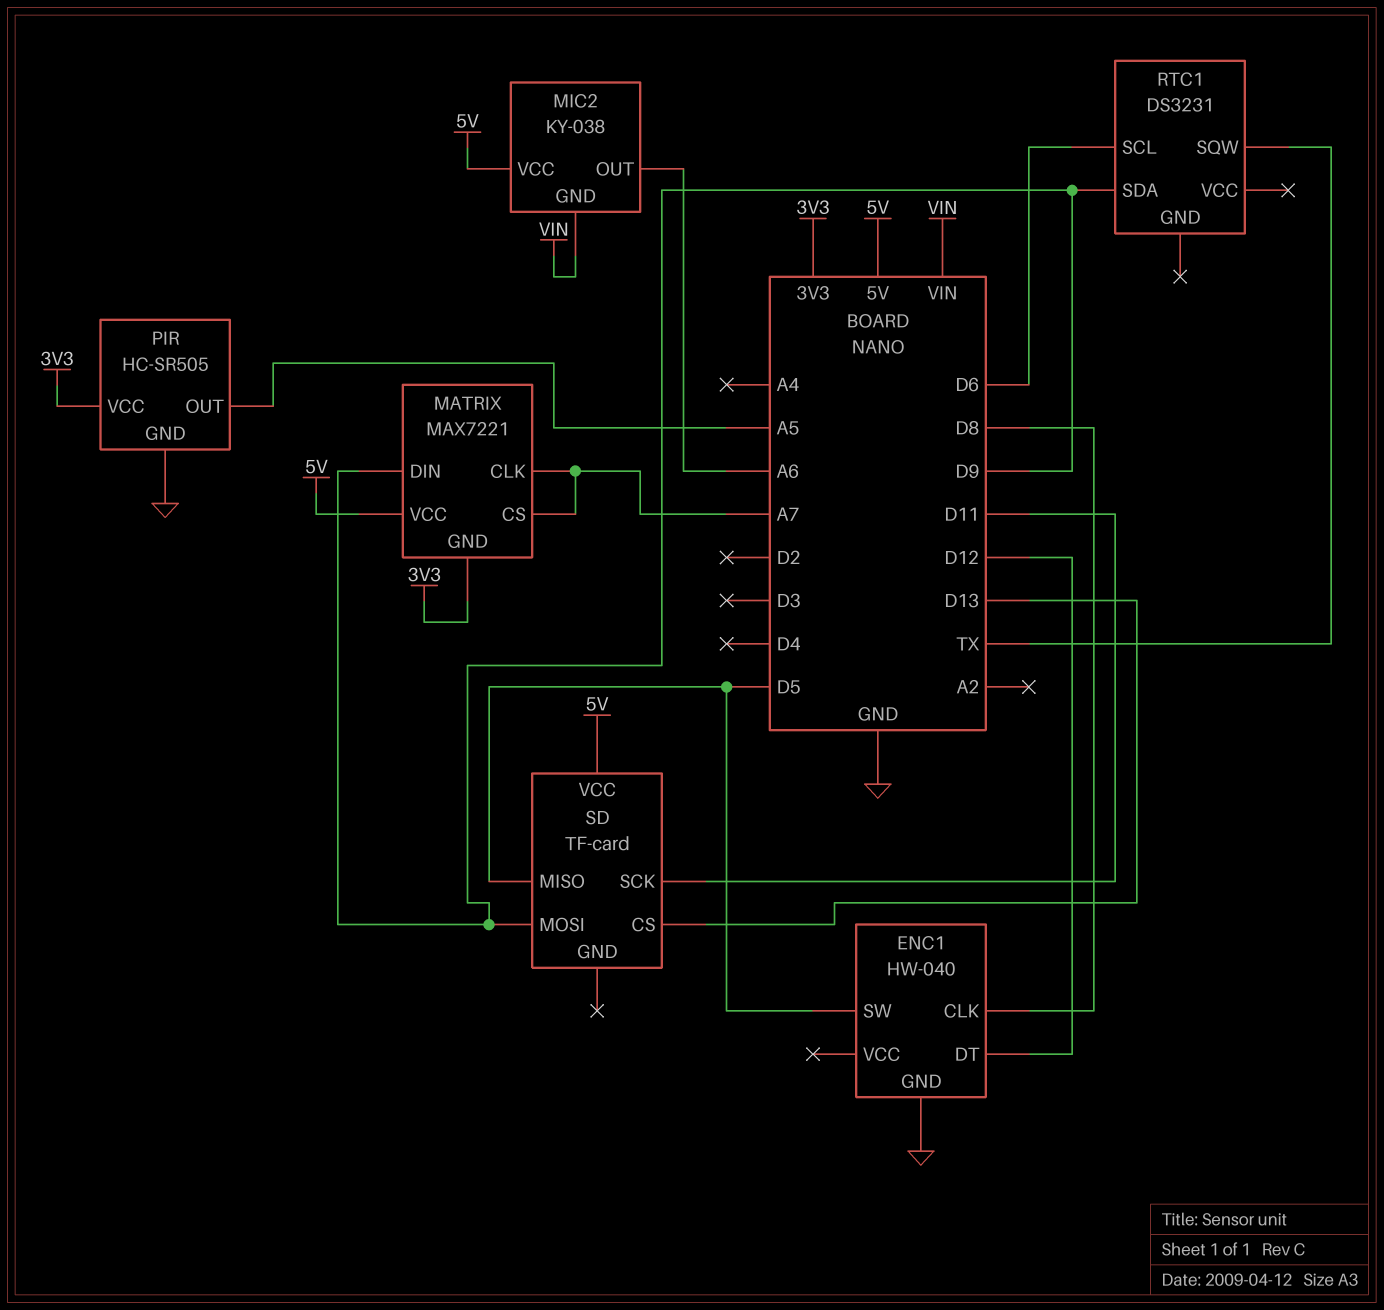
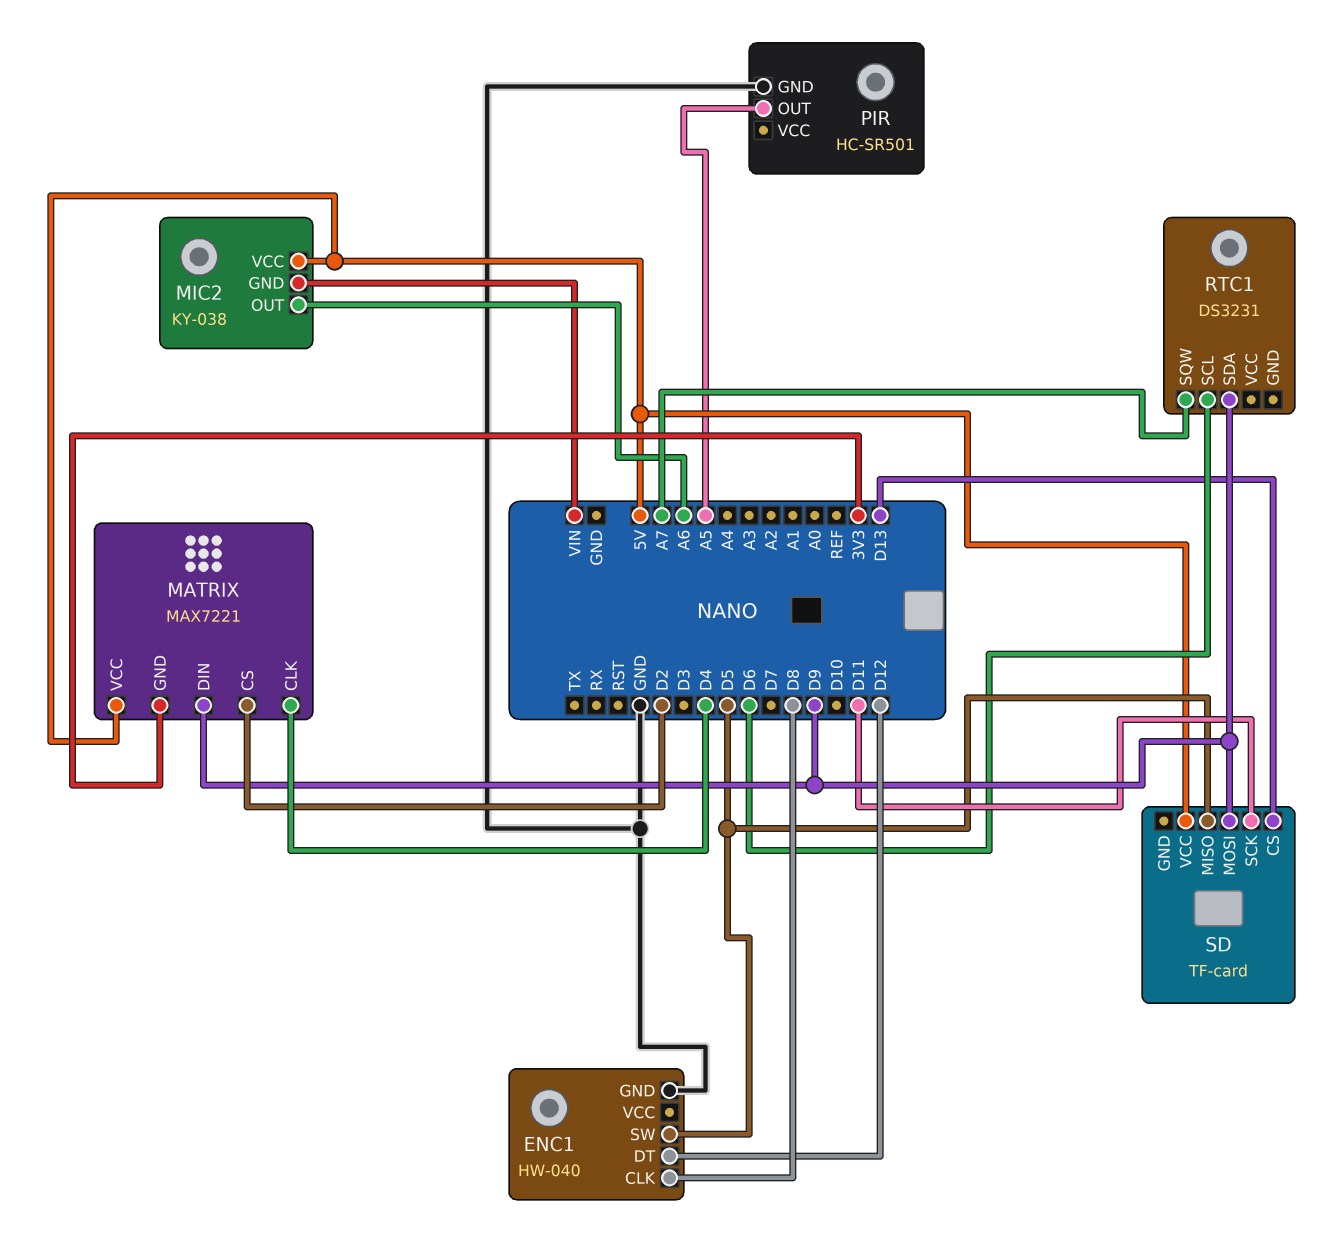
MATRIX pin CLK: A7 -> D4
MATRIX pin CS: A7 -> D2
PIR: HC-SR505 -> HC-SR501
PIR pin VCC: 3V3 -> none
RTC1 pin SQW: TX -> A7

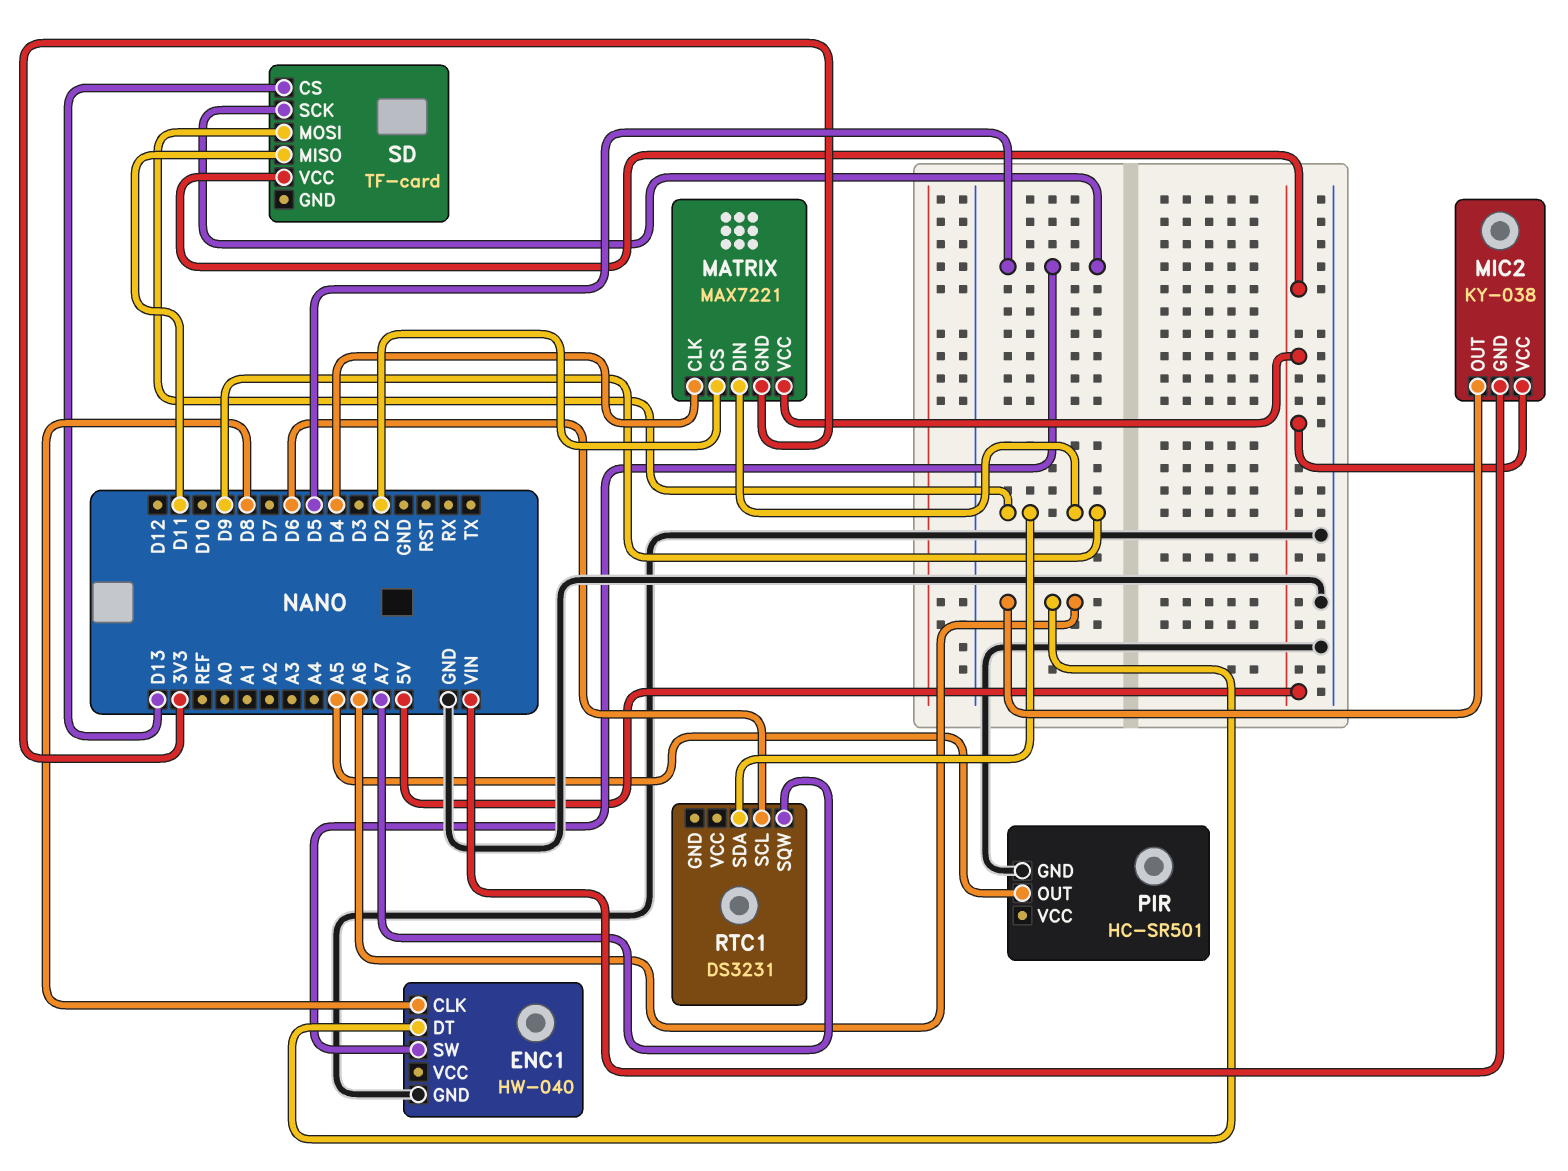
ENC1 pin DT: D12 -> A6
SD pin MISO: D5 -> D11
SD pin SCK: D11 -> D5

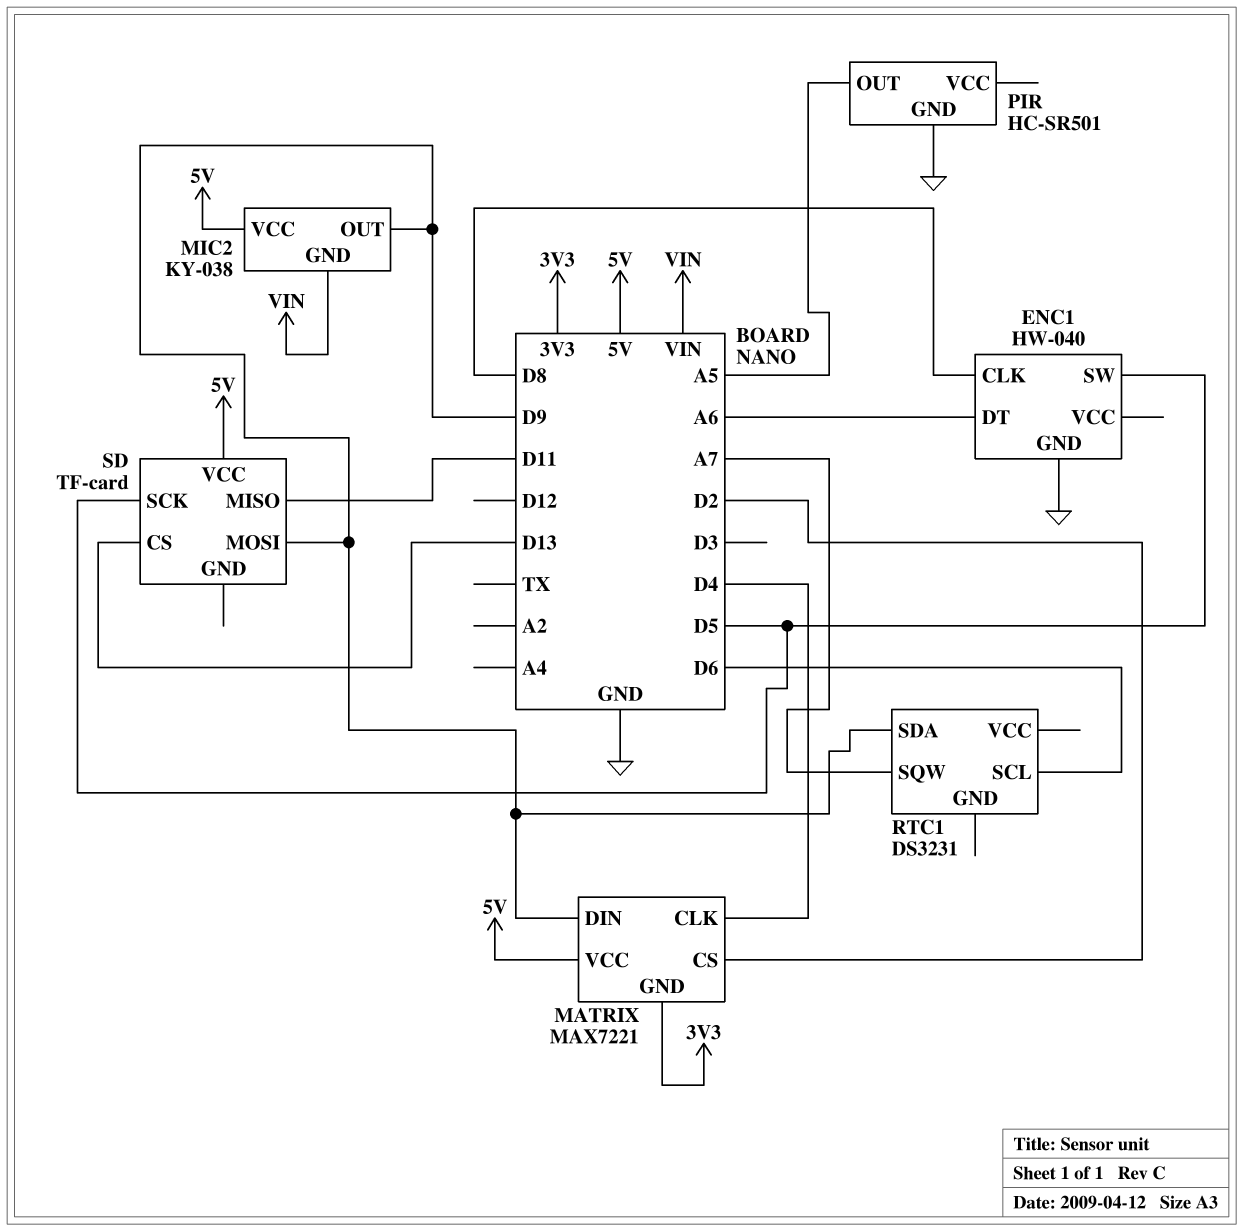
MIC2 pin OUT: A6 -> D9

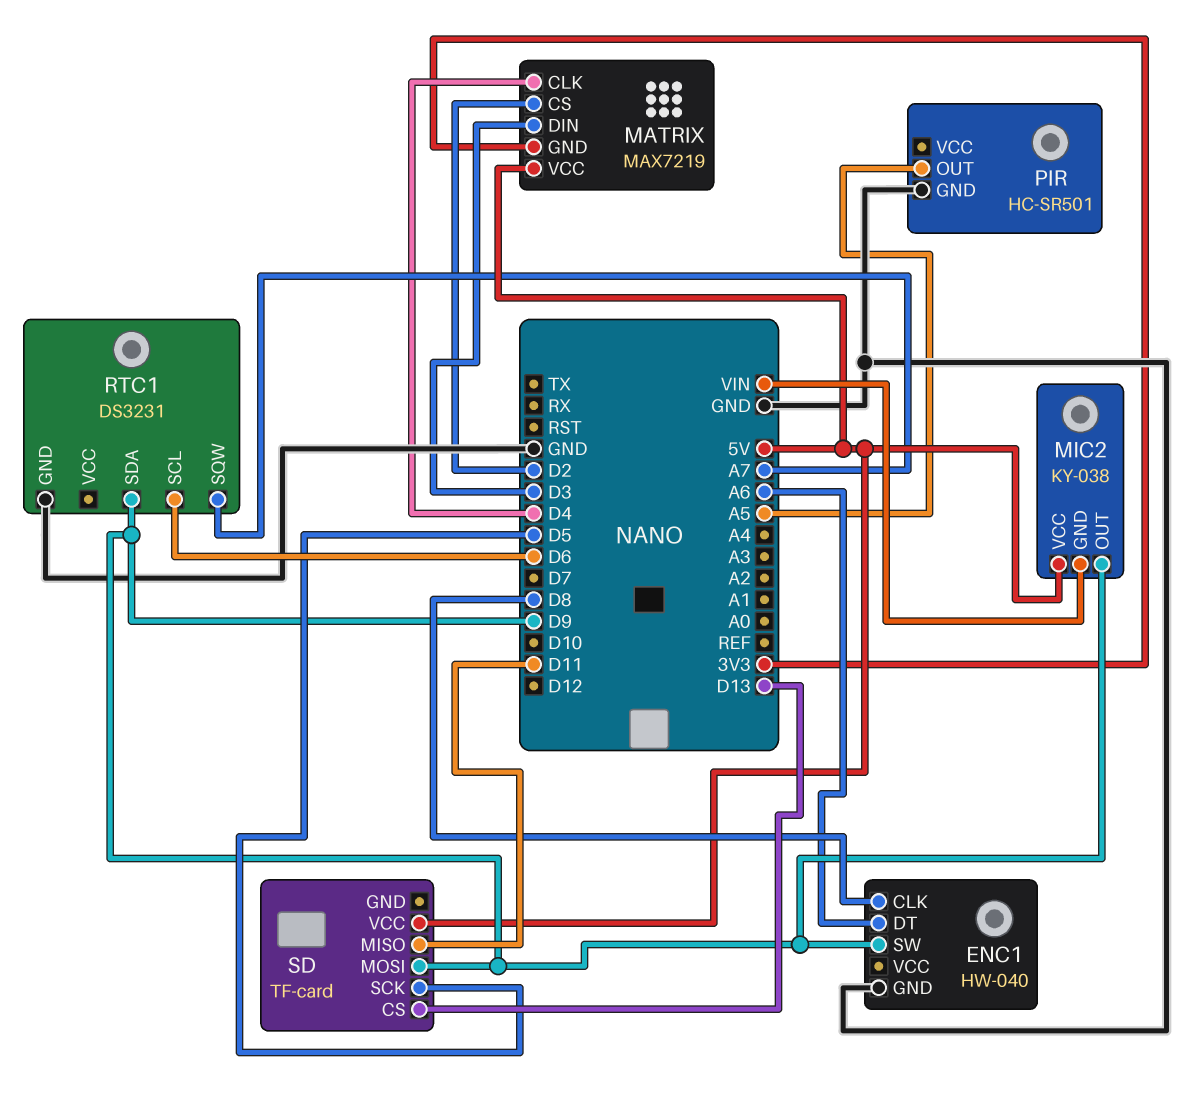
ENC1 pin SW: D5 -> D9
MATRIX: MAX7221 -> MAX7219
MATRIX pin DIN: D9 -> D3
RTC1 pin GND: none -> GND

